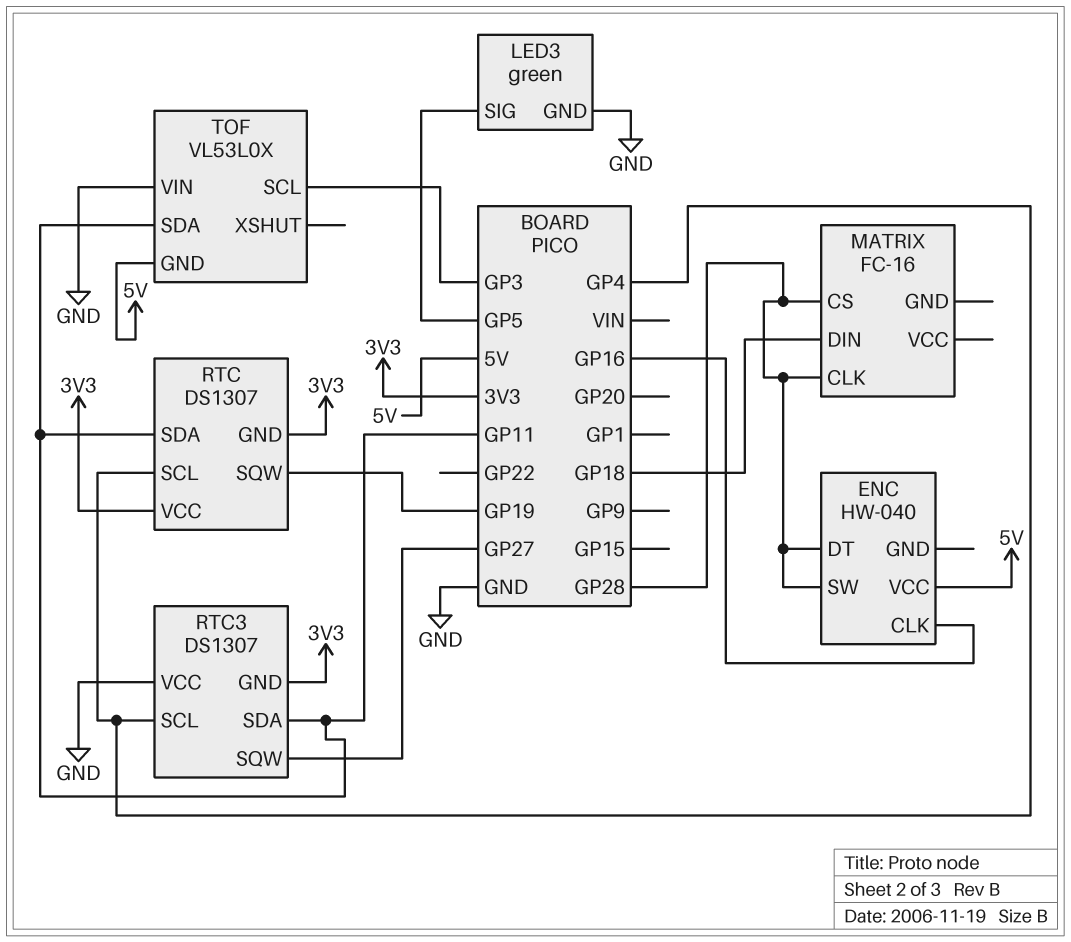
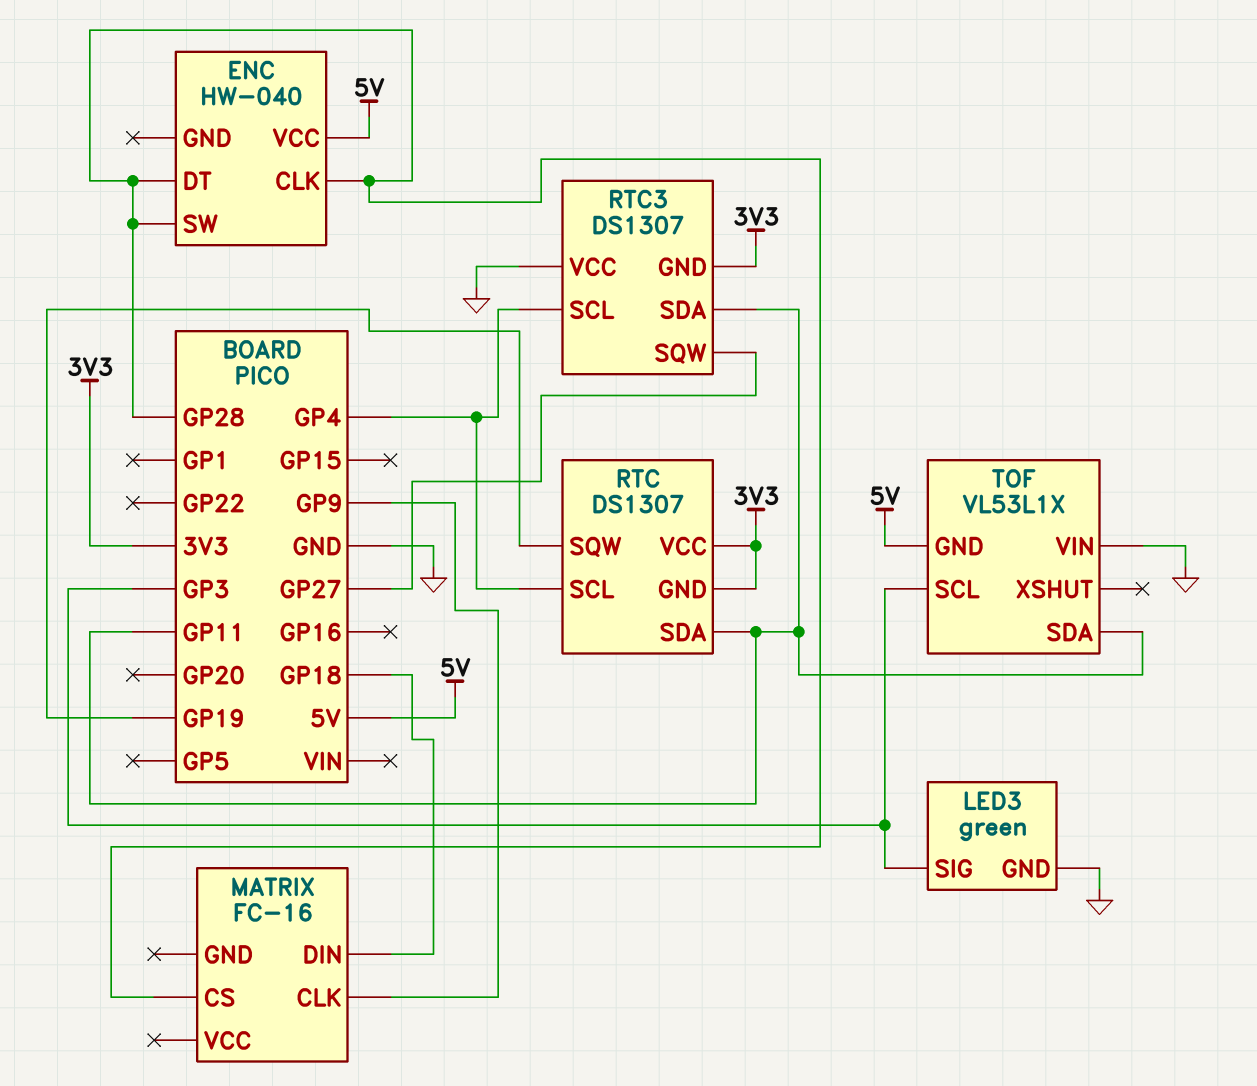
ENC pin CLK: GP16 -> GP28
LED3 pin SIG: GP5 -> GP3
MATRIX pin CLK: GP28 -> GP9
TOF: VL53L0X -> VL53L1X

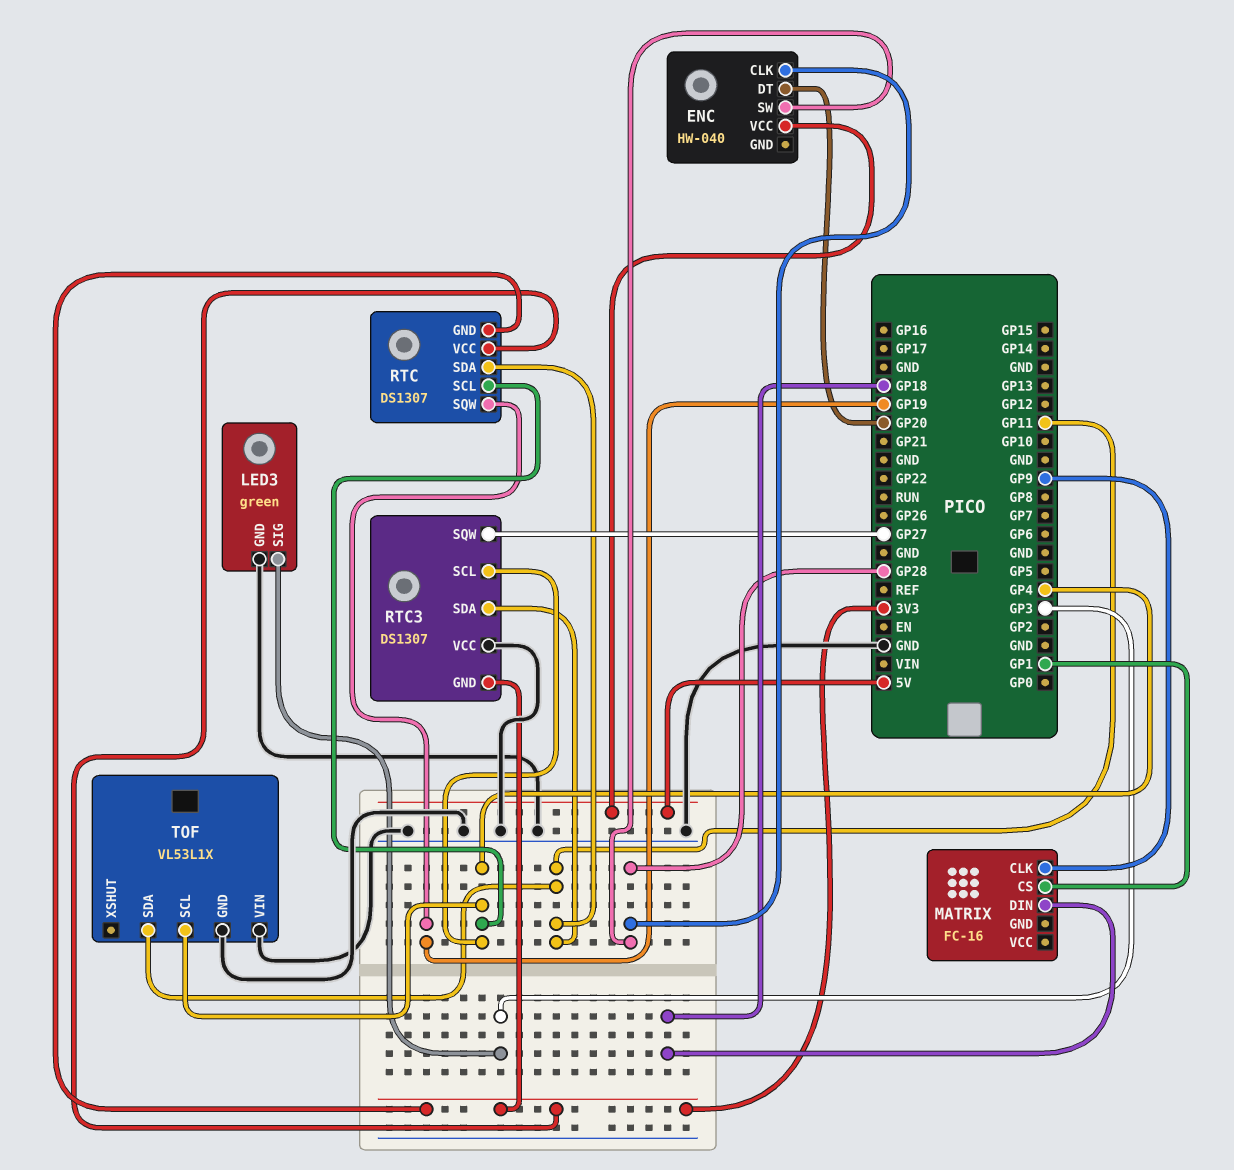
ENC pin DT: GP28 -> GP20
MATRIX pin CS: GP28 -> GP1
TOF pin GND: 5V -> GND
TOF pin SCL: GP3 -> GP4

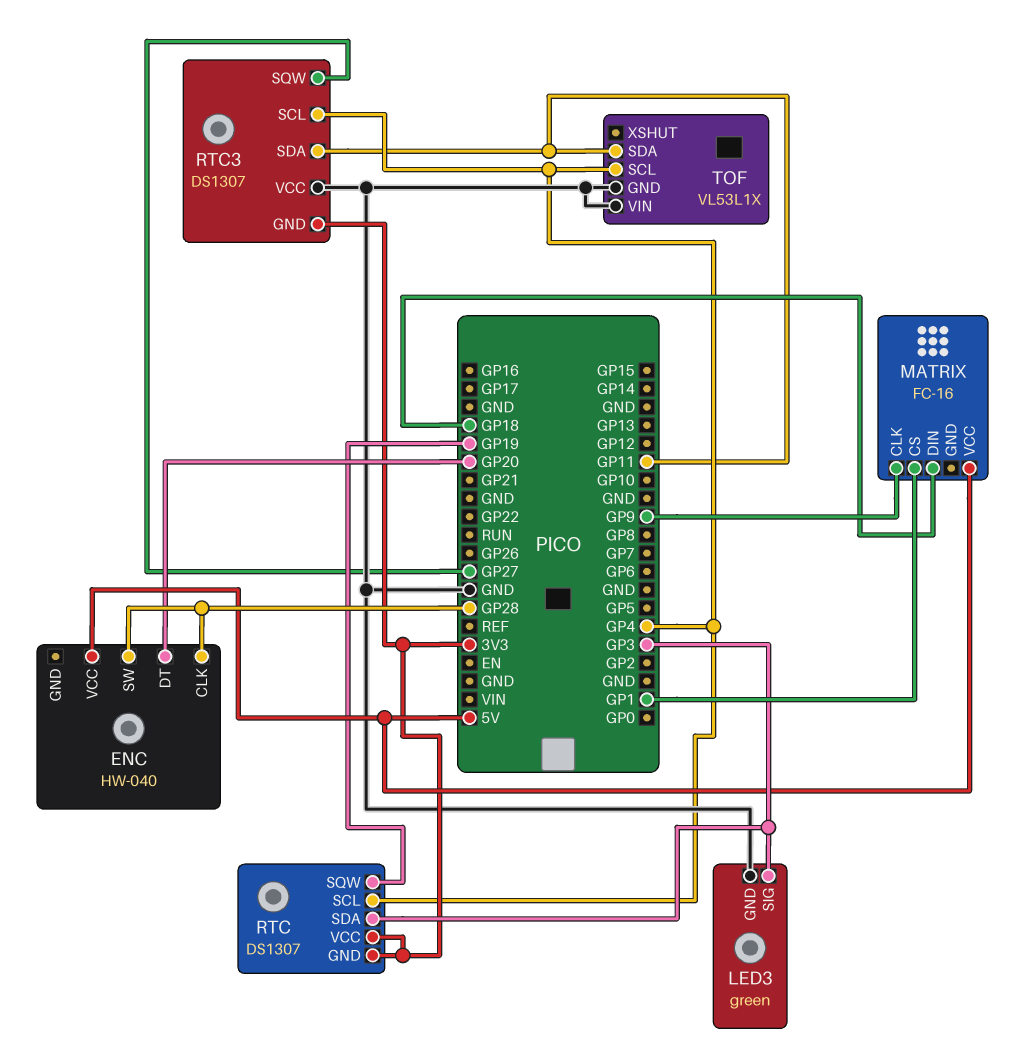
MATRIX pin VCC: none -> 5V
RTC pin SDA: GP11 -> GP3

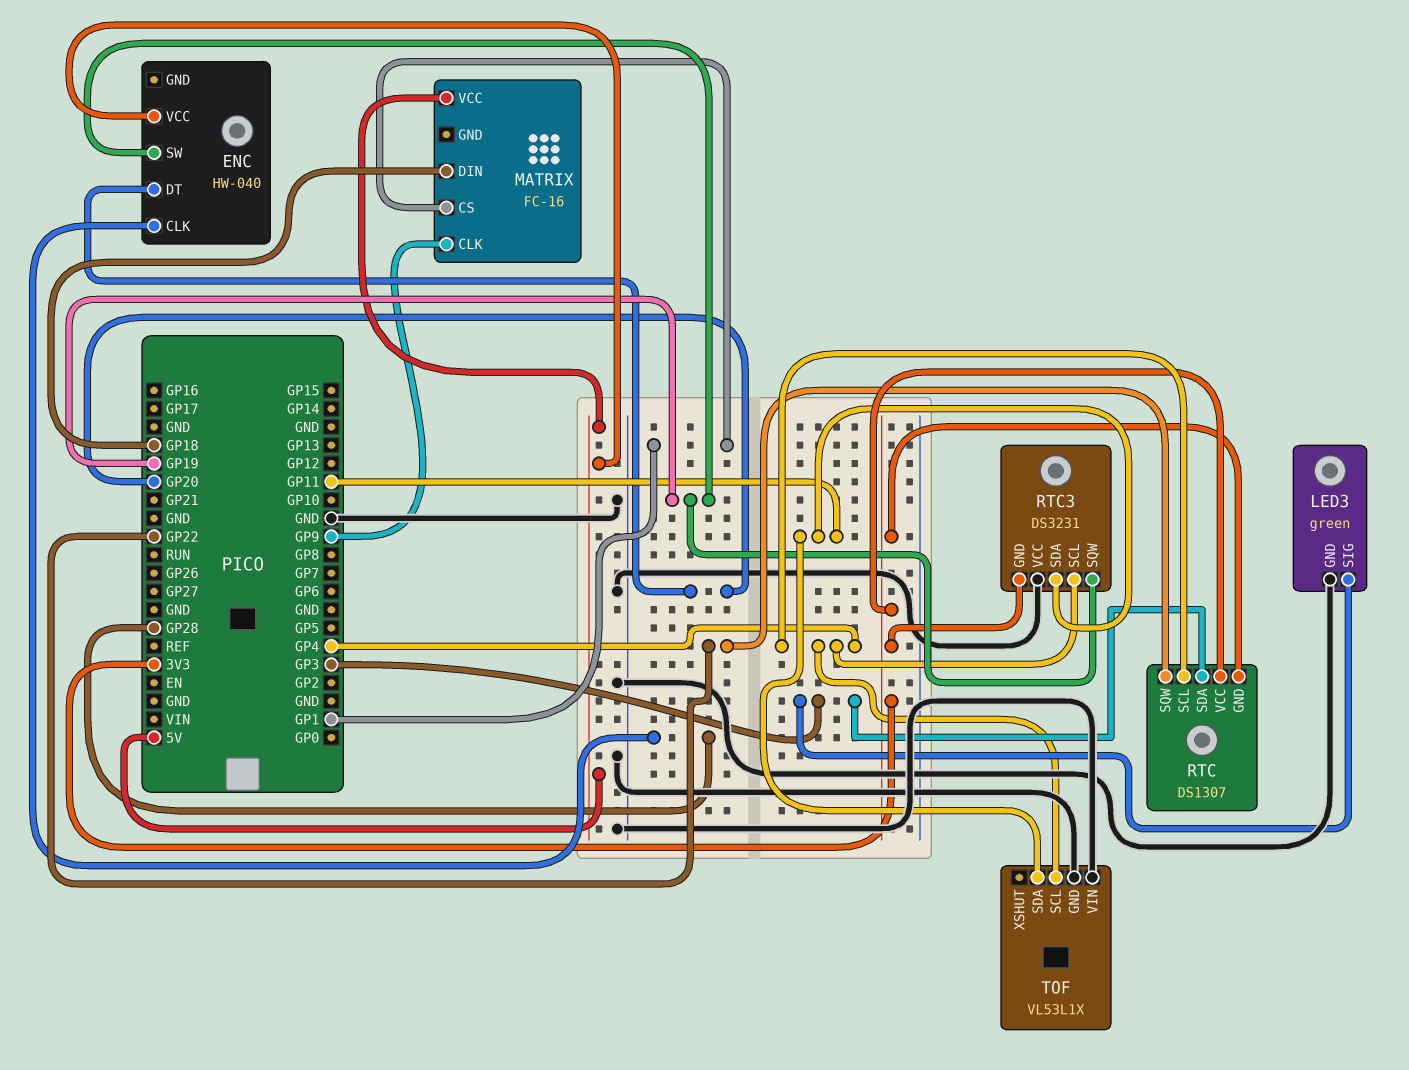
ENC pin SW: GP28 -> GP19
RTC pin SQW: GP19 -> GP22
RTC3: DS1307 -> DS3231
RTC3 pin SQW: GP27 -> GP19

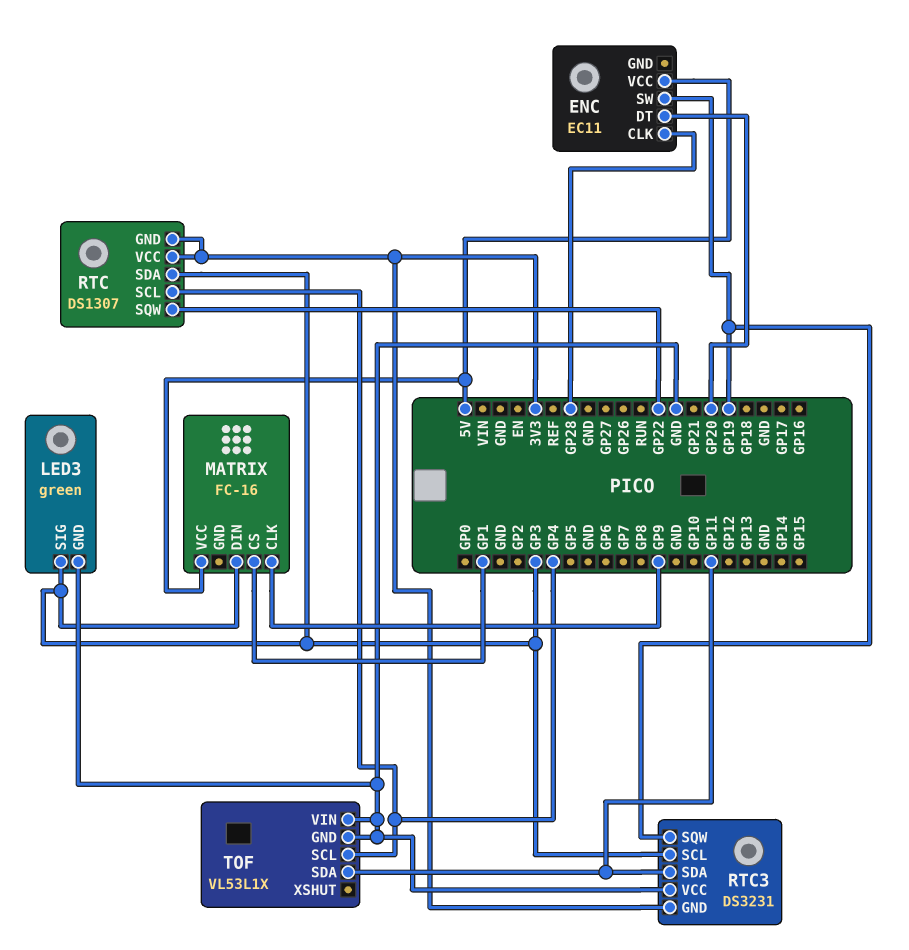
ENC: HW-040 -> EC11
MATRIX pin DIN: GP18 -> GP3
RTC3 pin SCL: GP4 -> GP3

